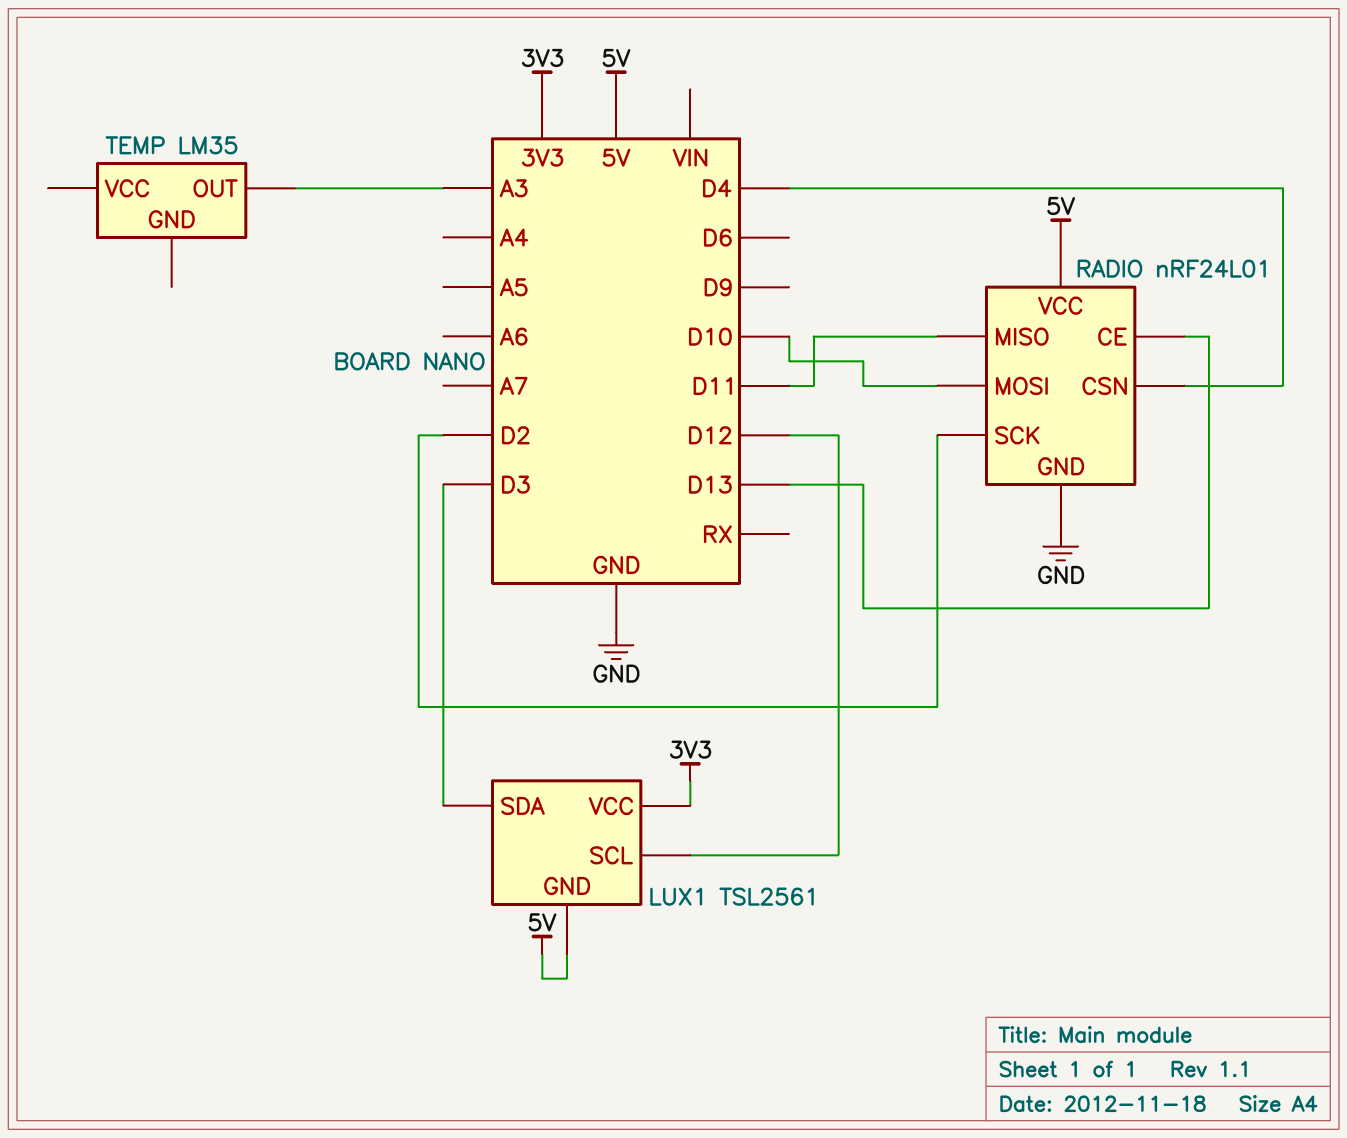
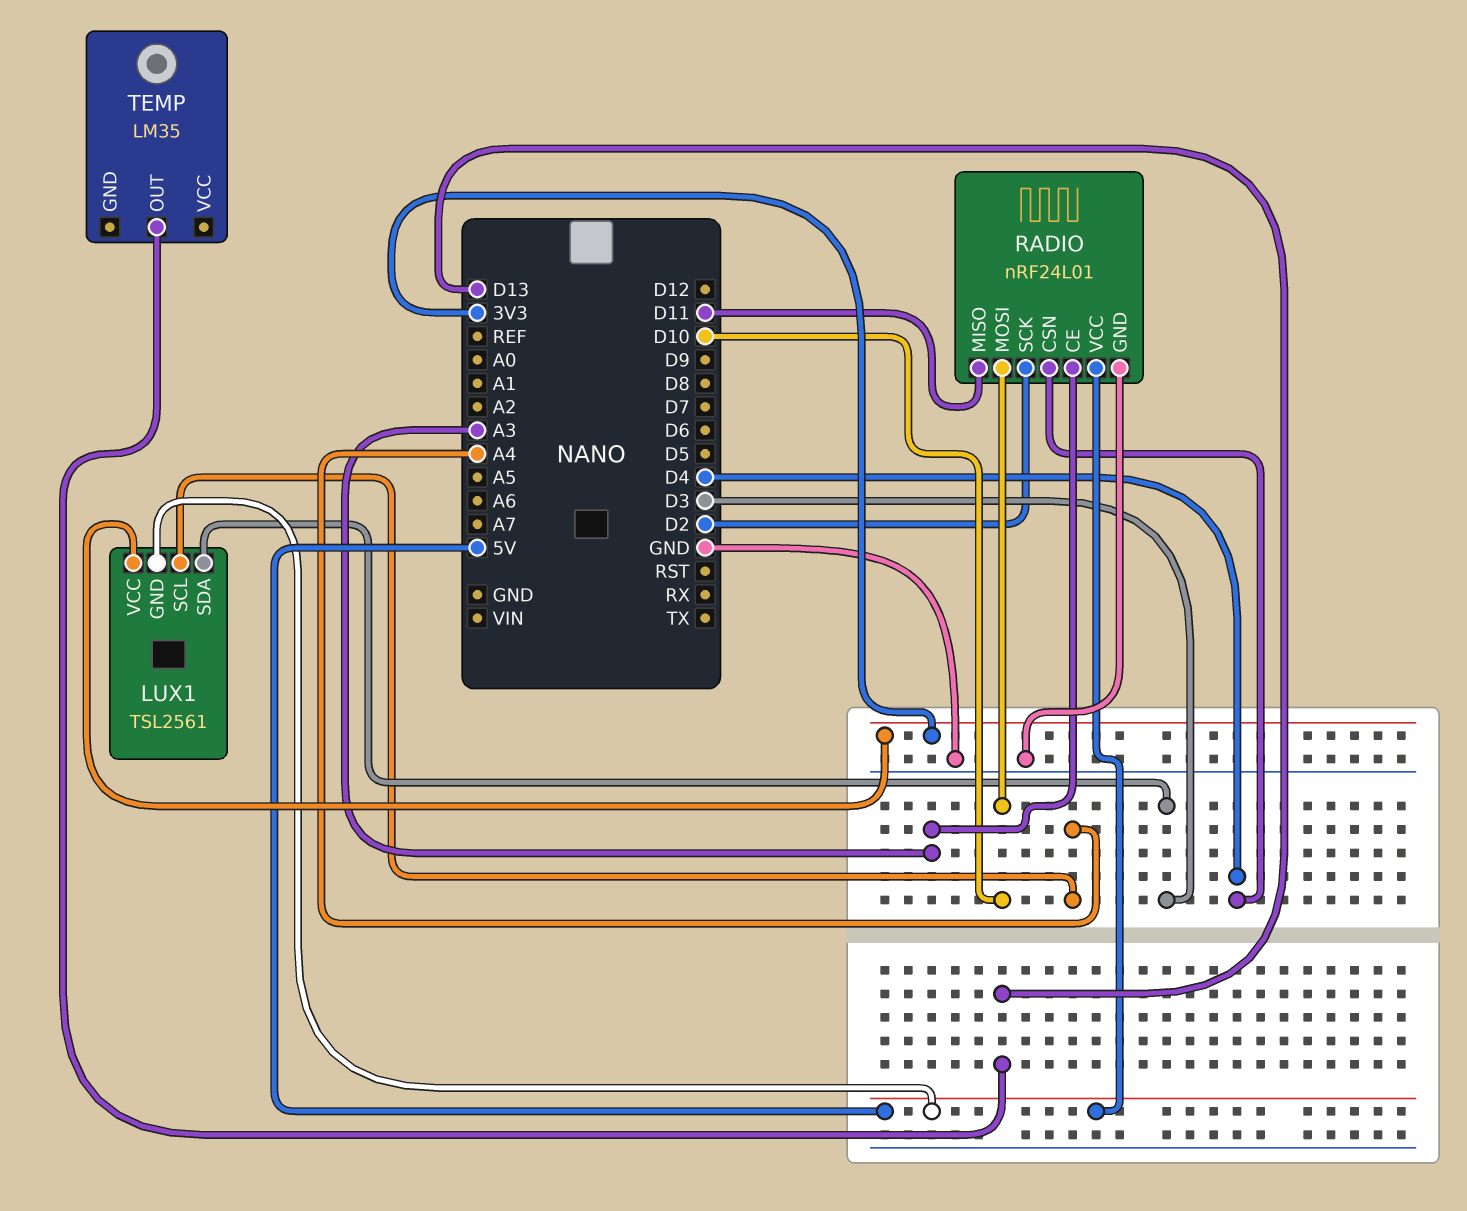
LUX1 pin SCL: D12 -> A4
RADIO pin CE: D13 -> A3
TEMP pin OUT: A3 -> D13

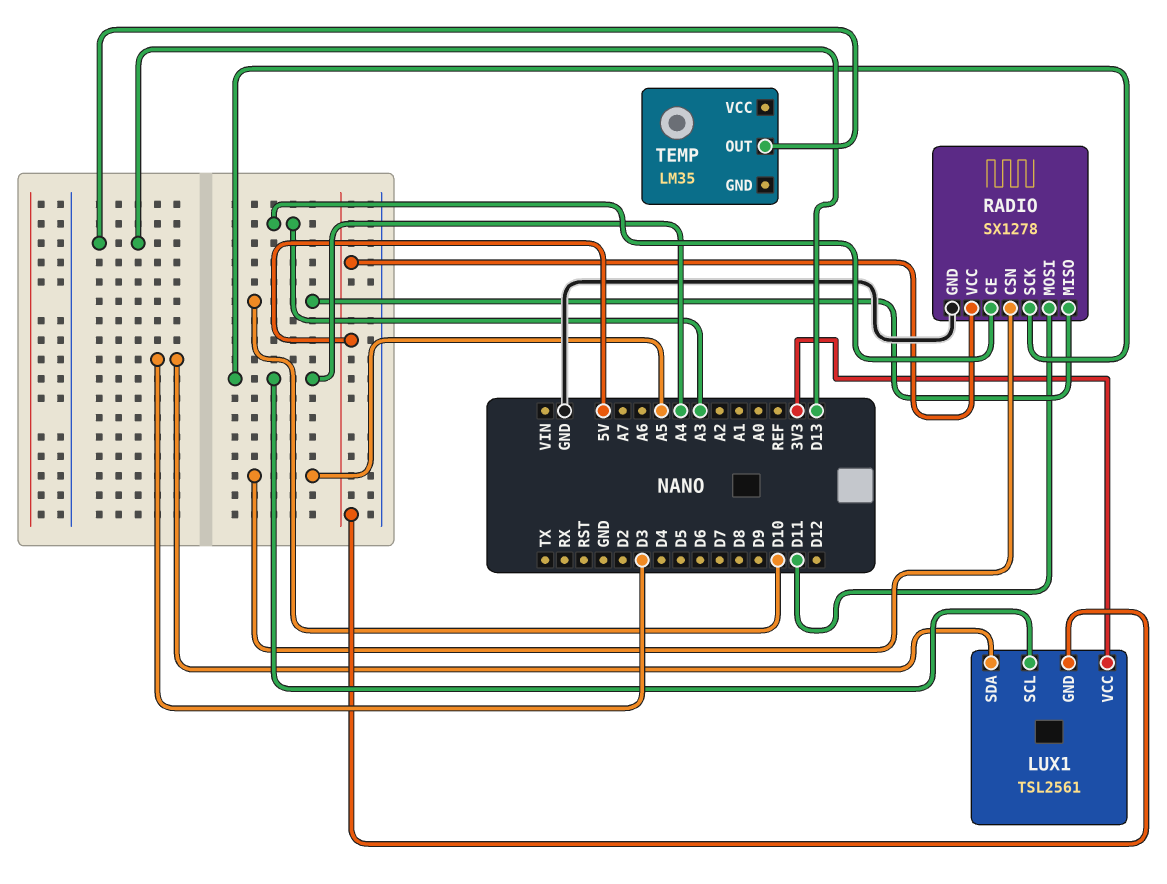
RADIO: nRF24L01 -> SX1278
RADIO pin CSN: D4 -> A5
RADIO pin MISO: D11 -> D10
RADIO pin MOSI: D10 -> D11
RADIO pin SCK: D2 -> A4

